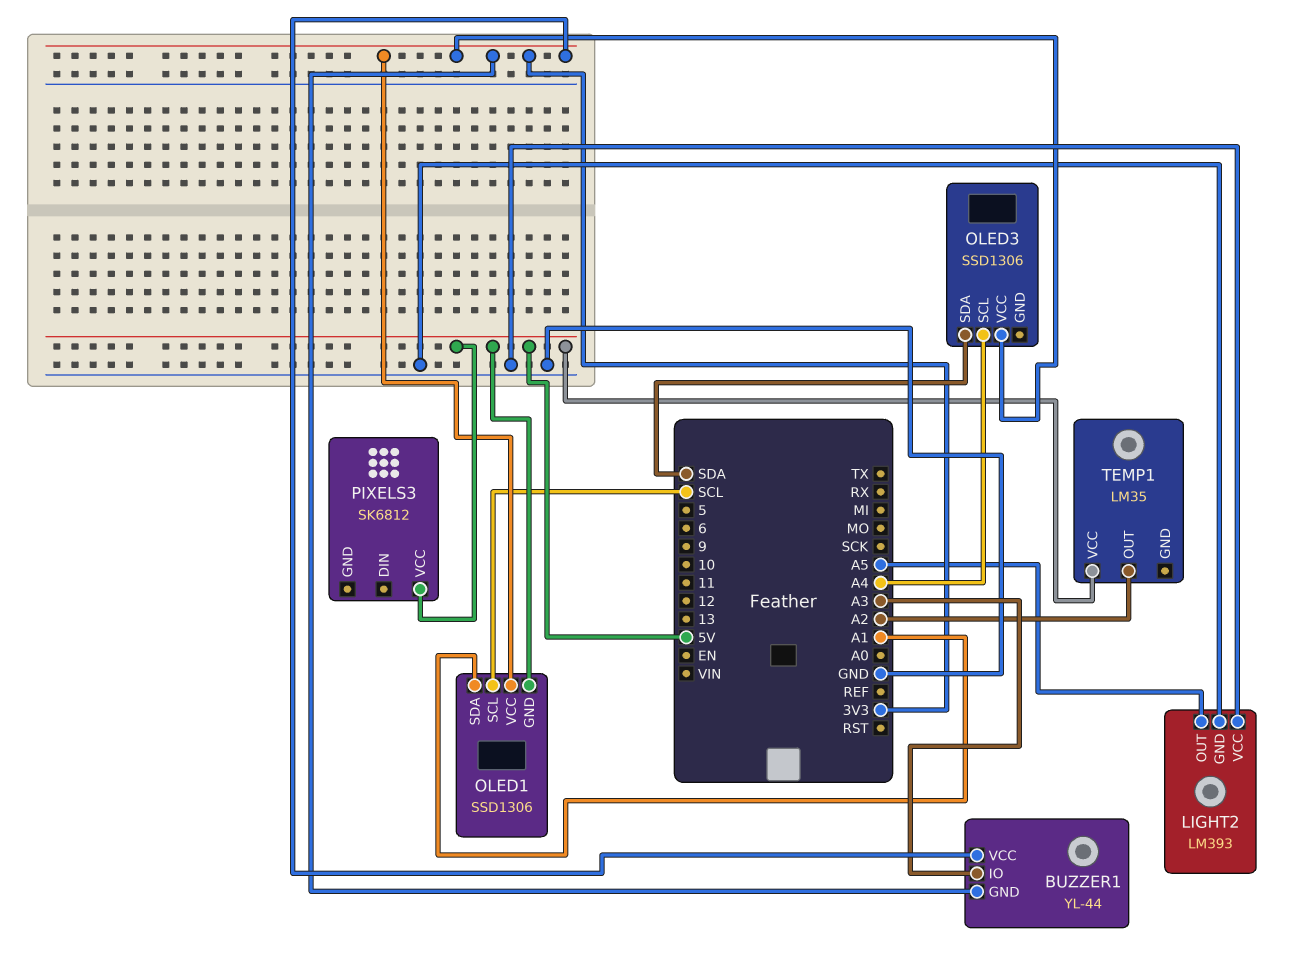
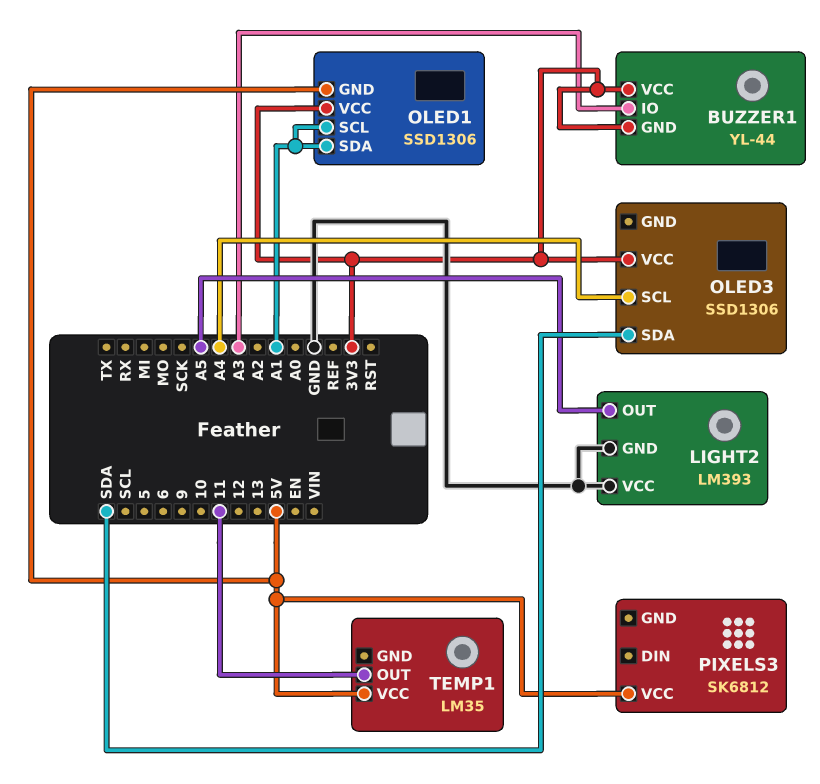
OLED1 pin SCL: SCL -> A1
TEMP1 pin OUT: A2 -> 11

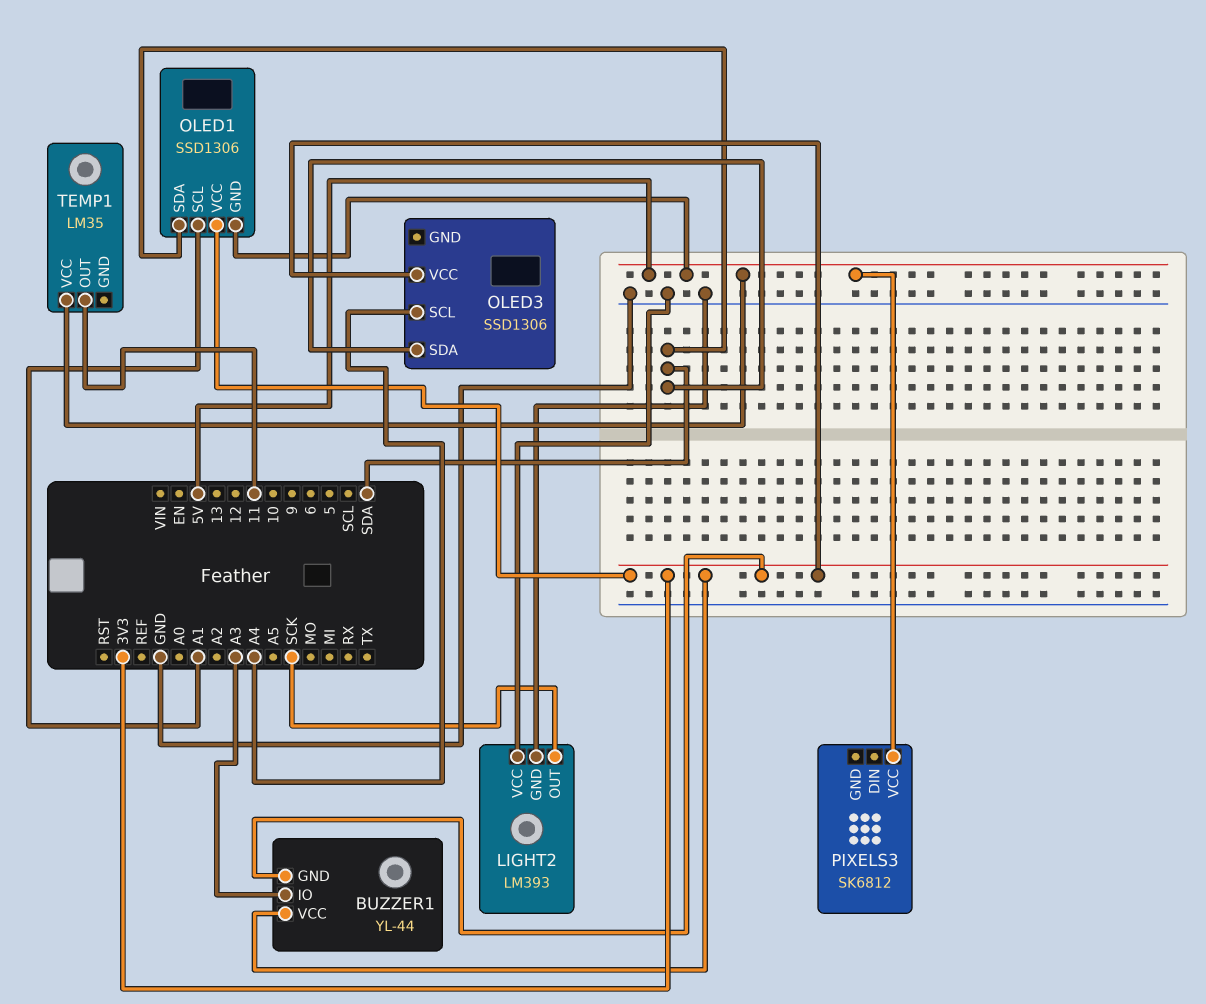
LIGHT2 pin OUT: A5 -> SCK
OLED1 pin SDA: A1 -> SDA

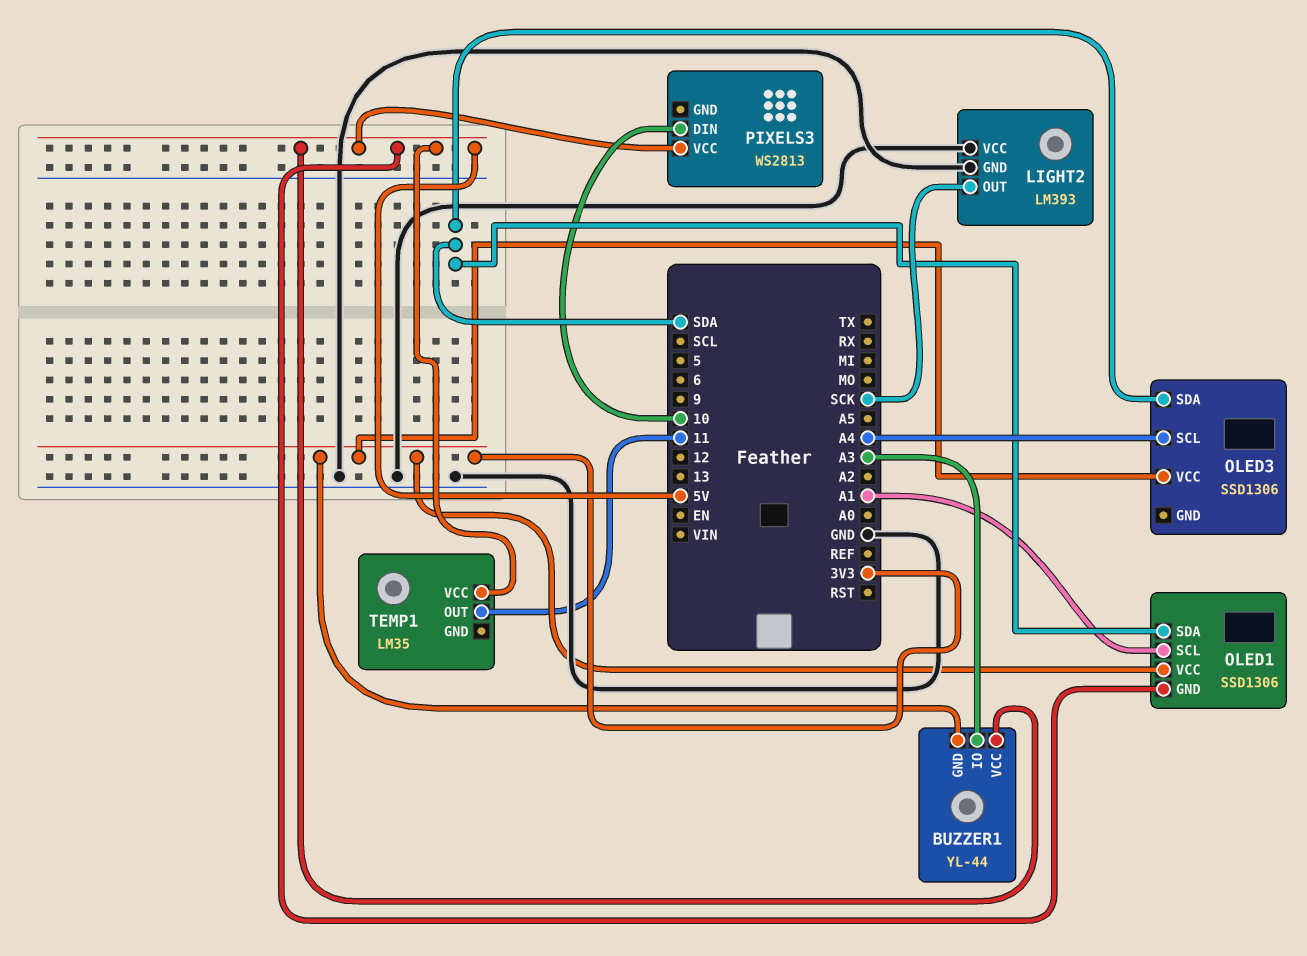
BUZZER1 pin VCC: 3V3 -> 5V
PIXELS3: SK6812 -> WS2813
PIXELS3 pin DIN: none -> 10

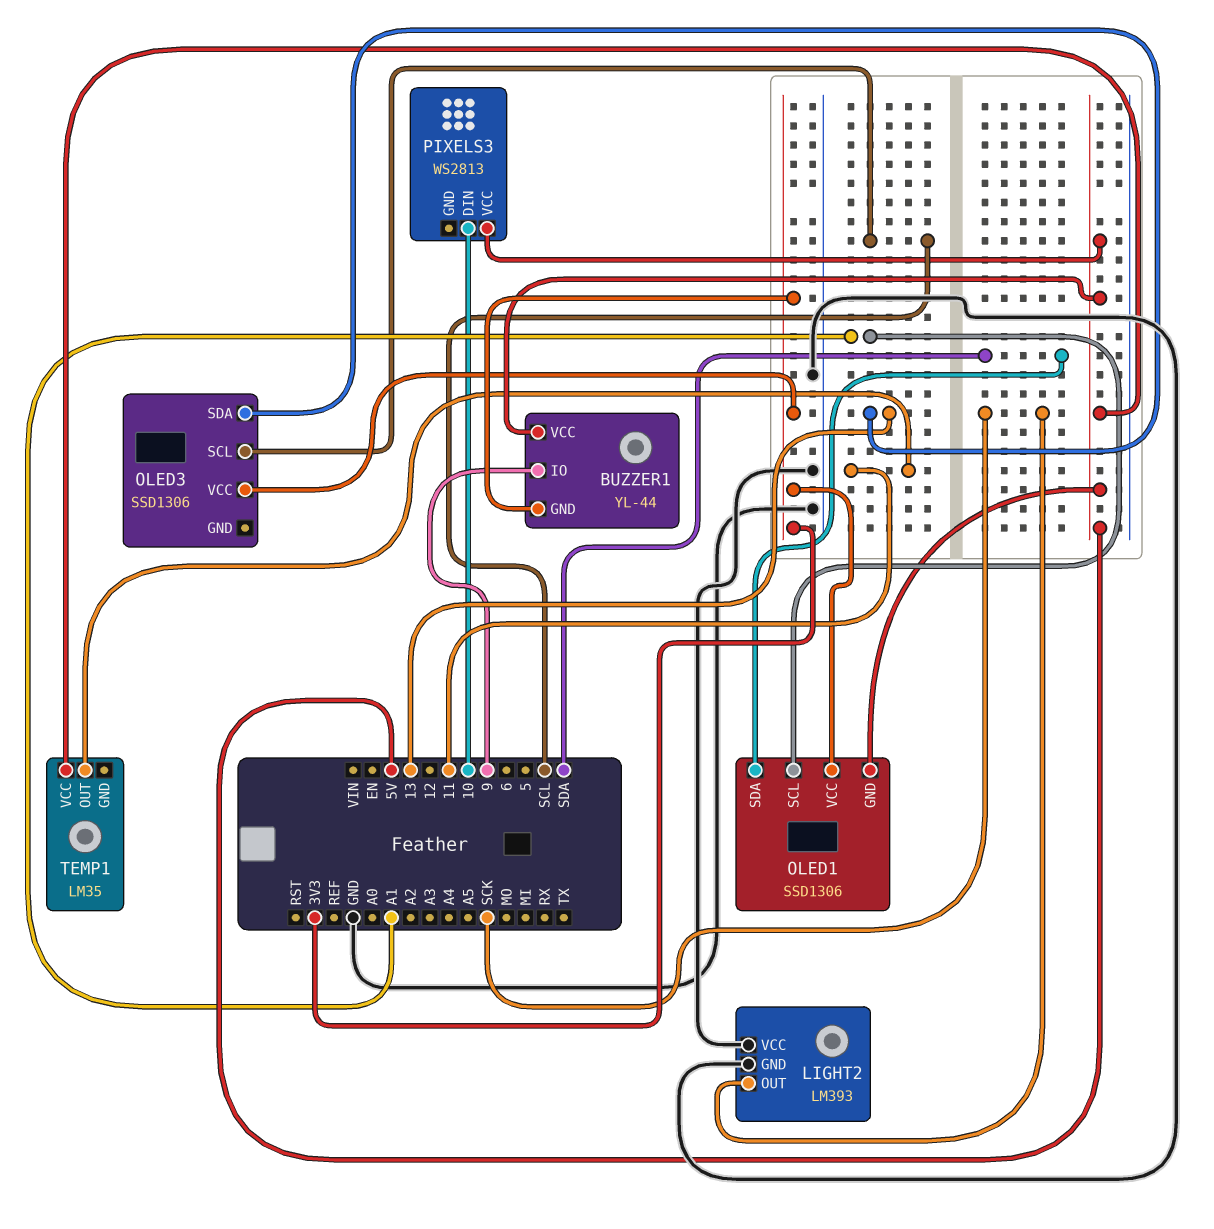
BUZZER1 pin IO: A3 -> 9
OLED3 pin SCL: A4 -> SCL
OLED3 pin SDA: SDA -> 13

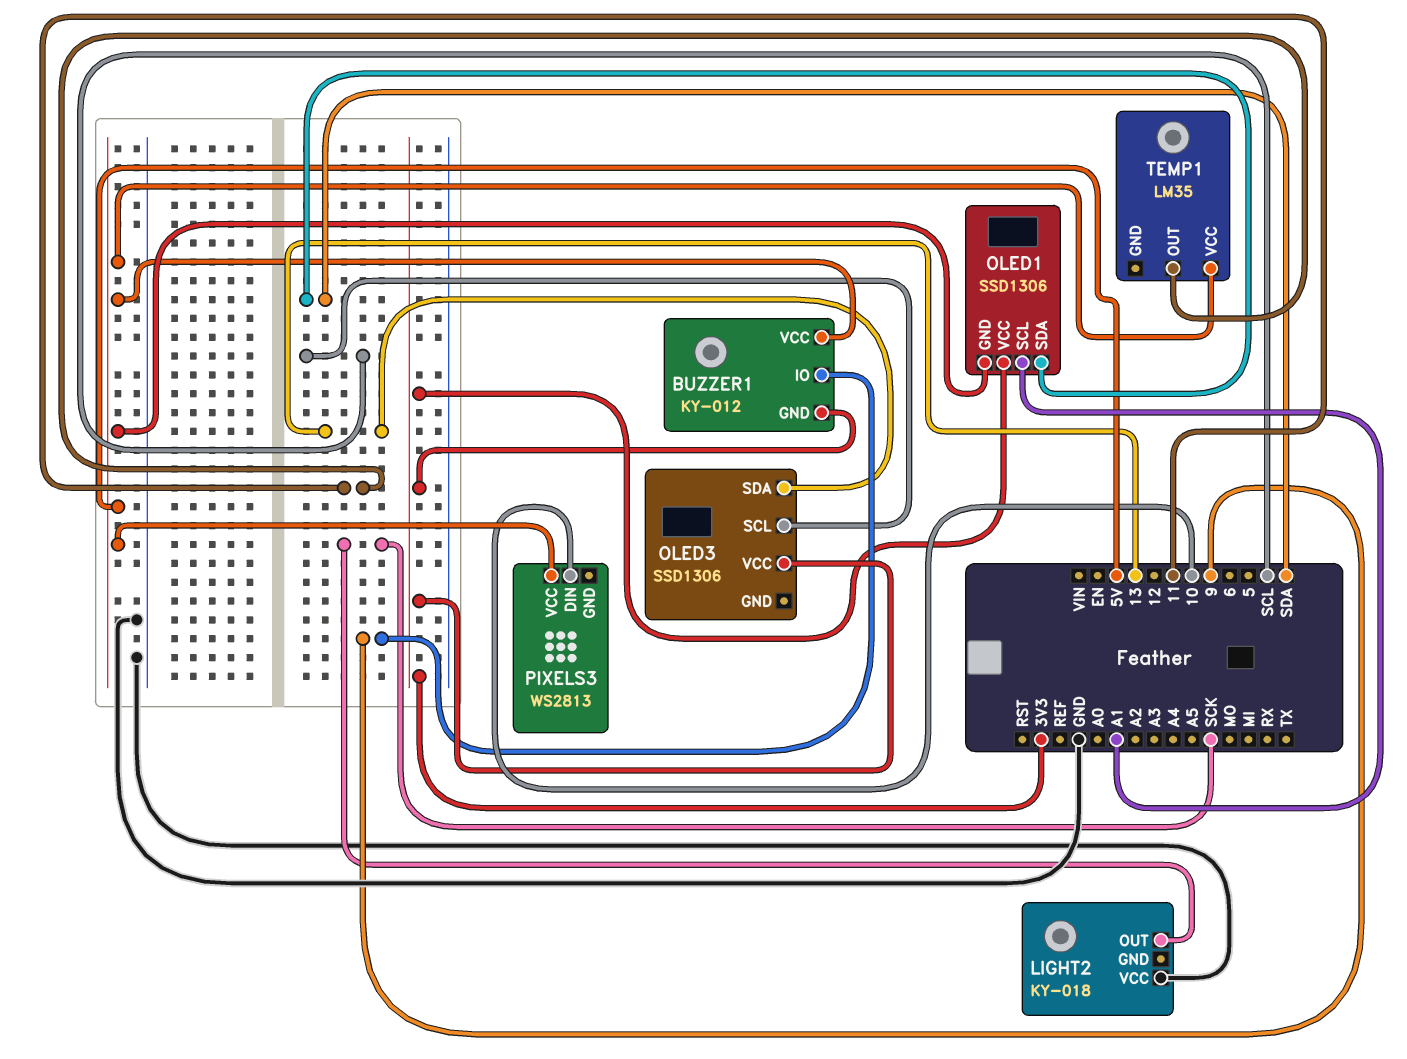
BUZZER1: YL-44 -> KY-012
LIGHT2: LM393 -> KY-018
LIGHT2 pin GND: GND -> none

